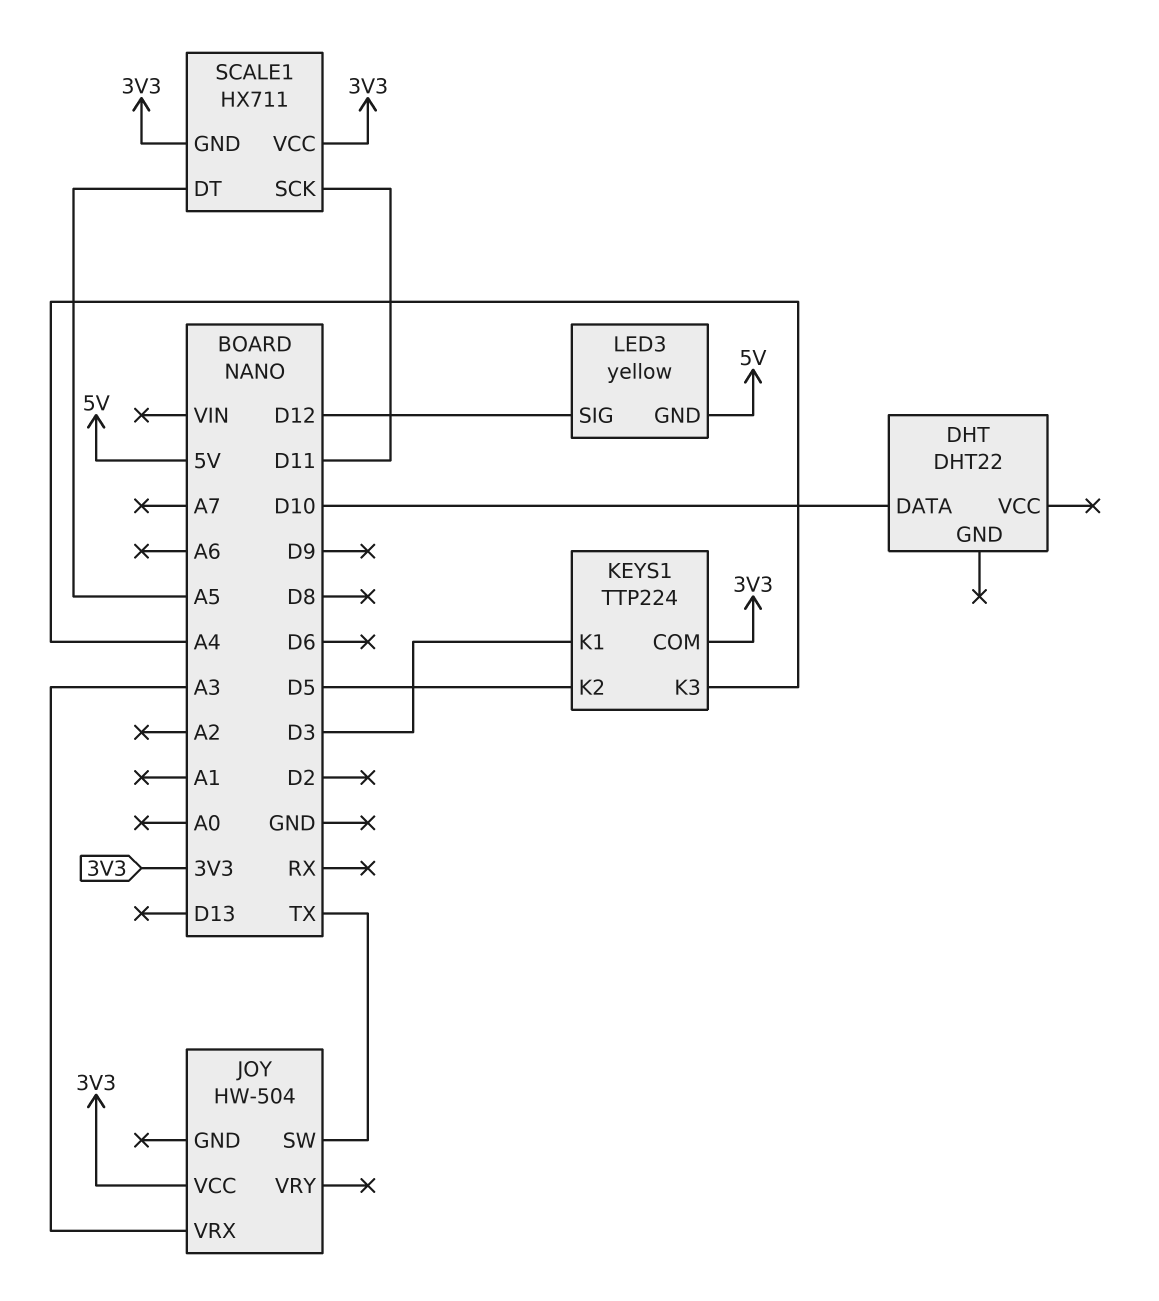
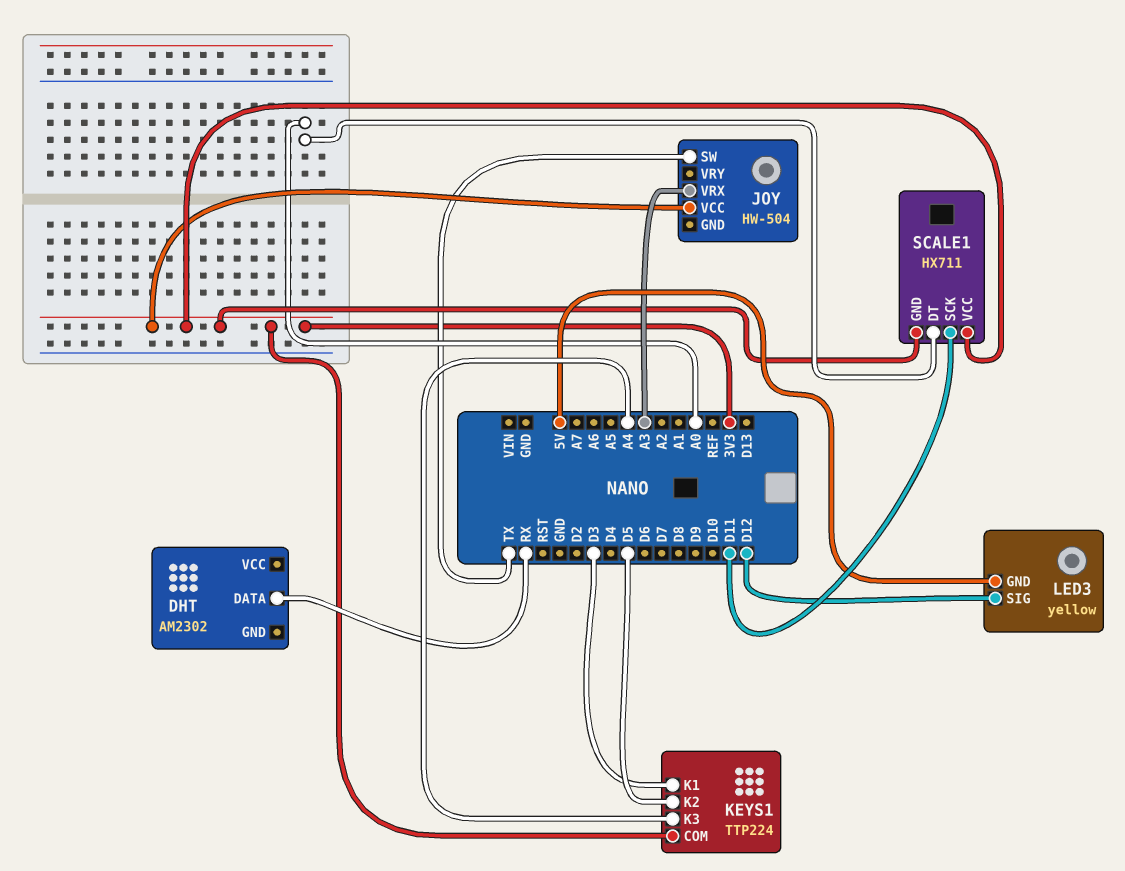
DHT: DHT22 -> AM2302
DHT pin DATA: D10 -> RX
SCALE1 pin DT: A5 -> A0

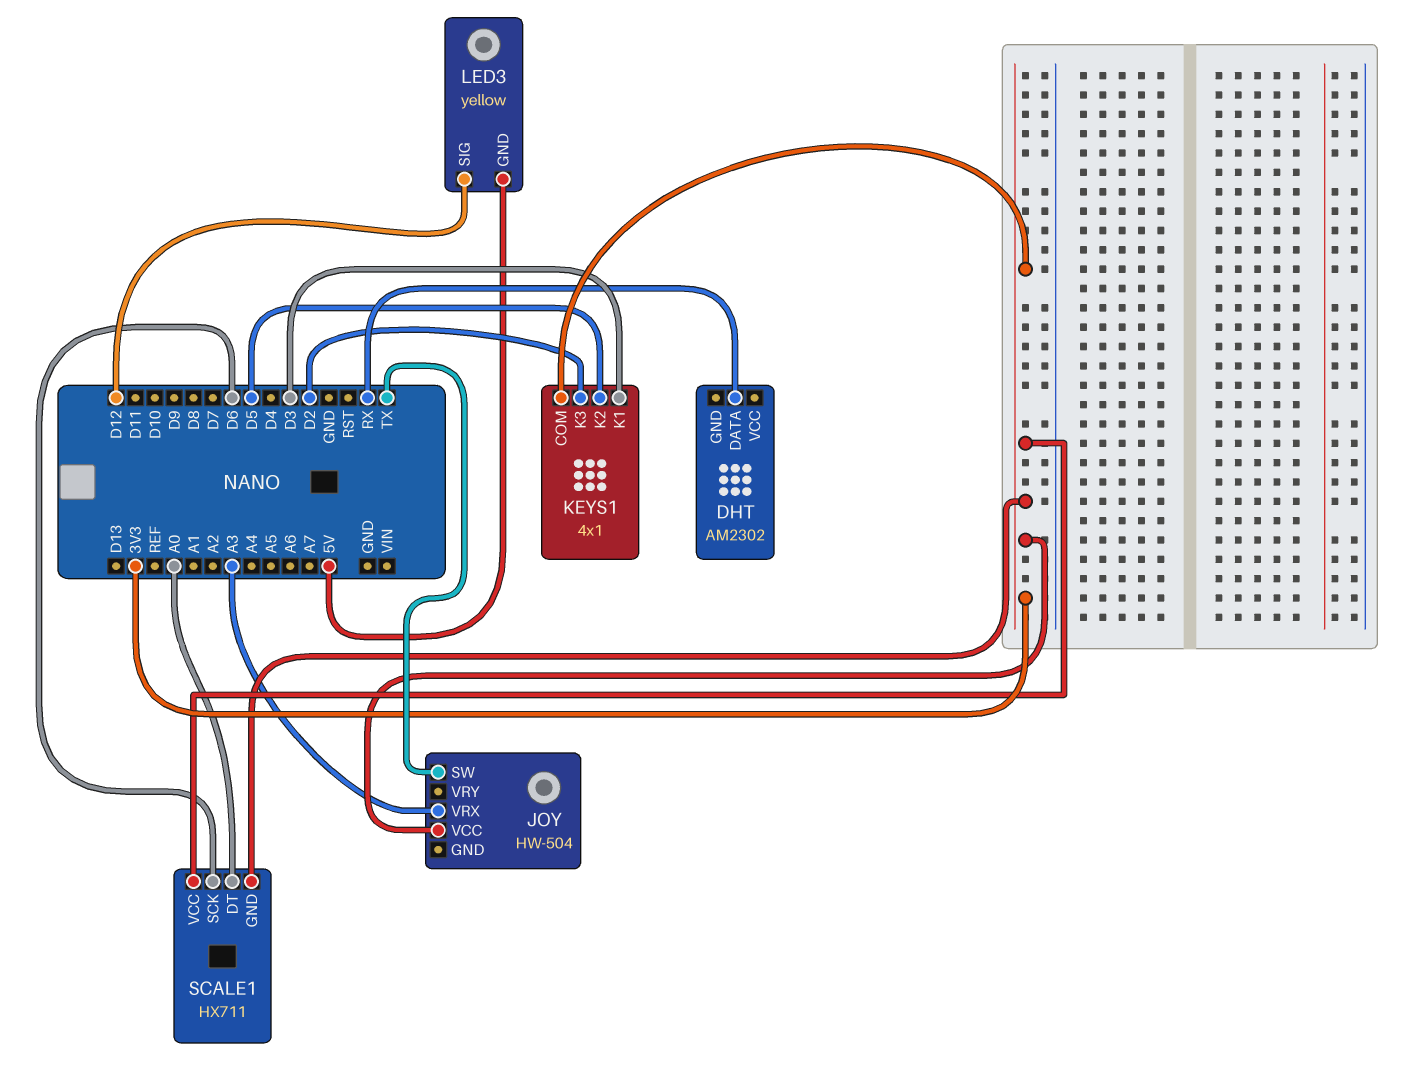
KEYS1: TTP224 -> 4x1
KEYS1 pin K3: A4 -> D2
SCALE1 pin SCK: D11 -> D6

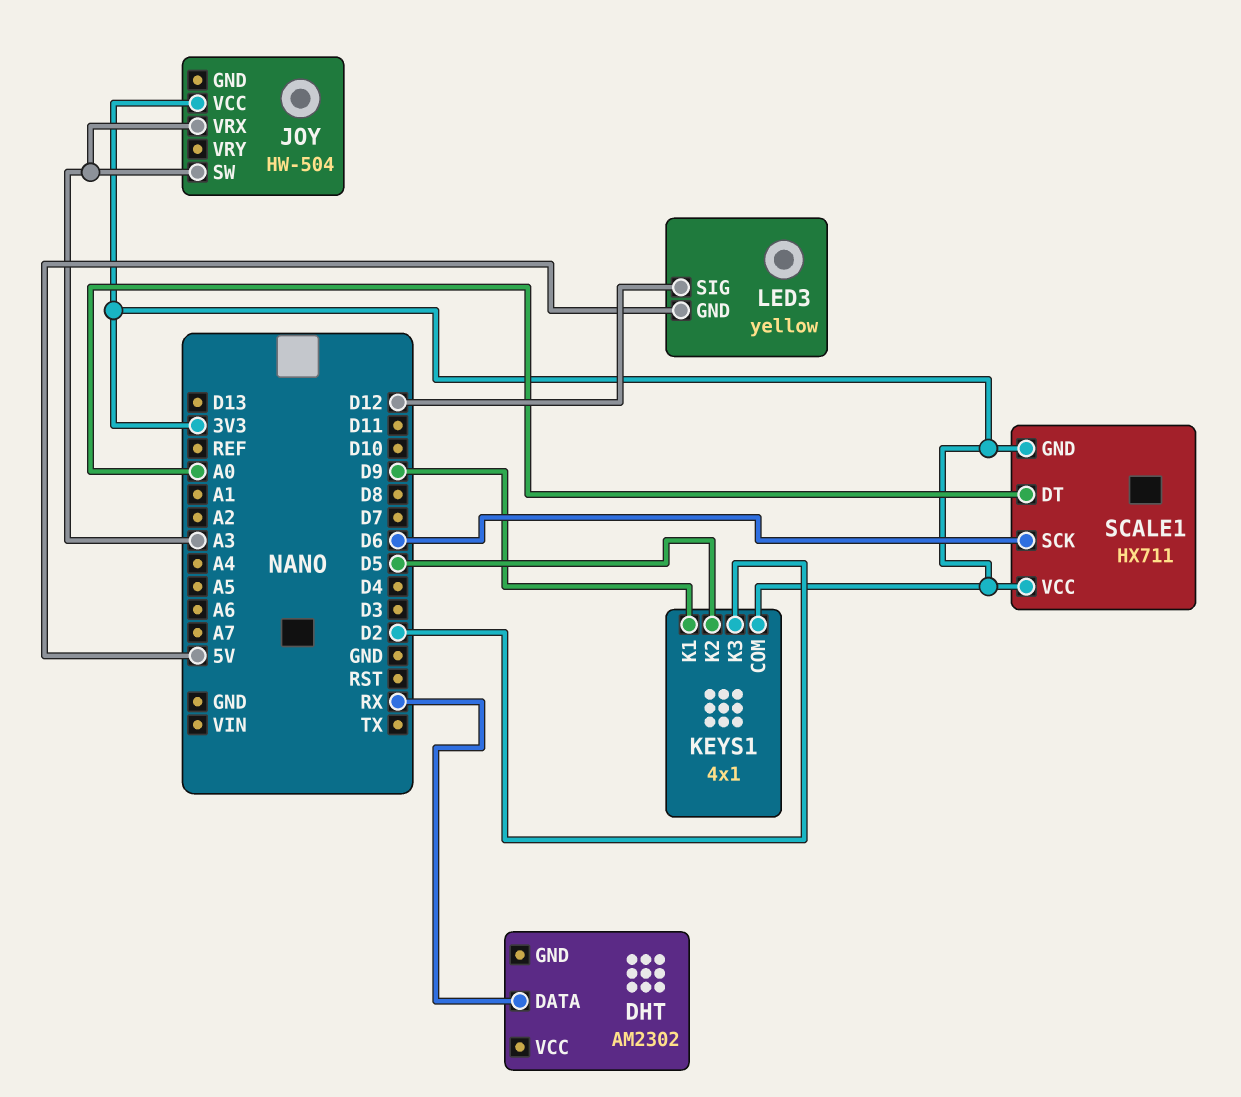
JOY pin SW: TX -> A3
KEYS1 pin K1: D3 -> D9

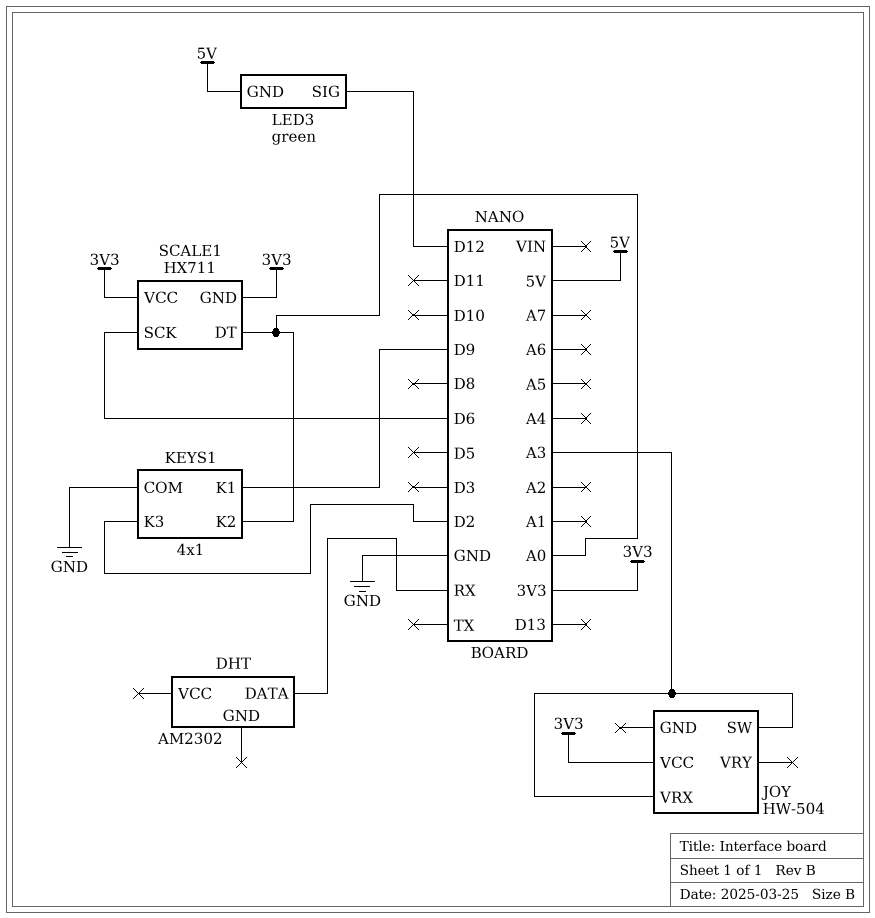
KEYS1 pin COM: 3V3 -> GND
KEYS1 pin K2: D5 -> A0
LED3: yellow -> green

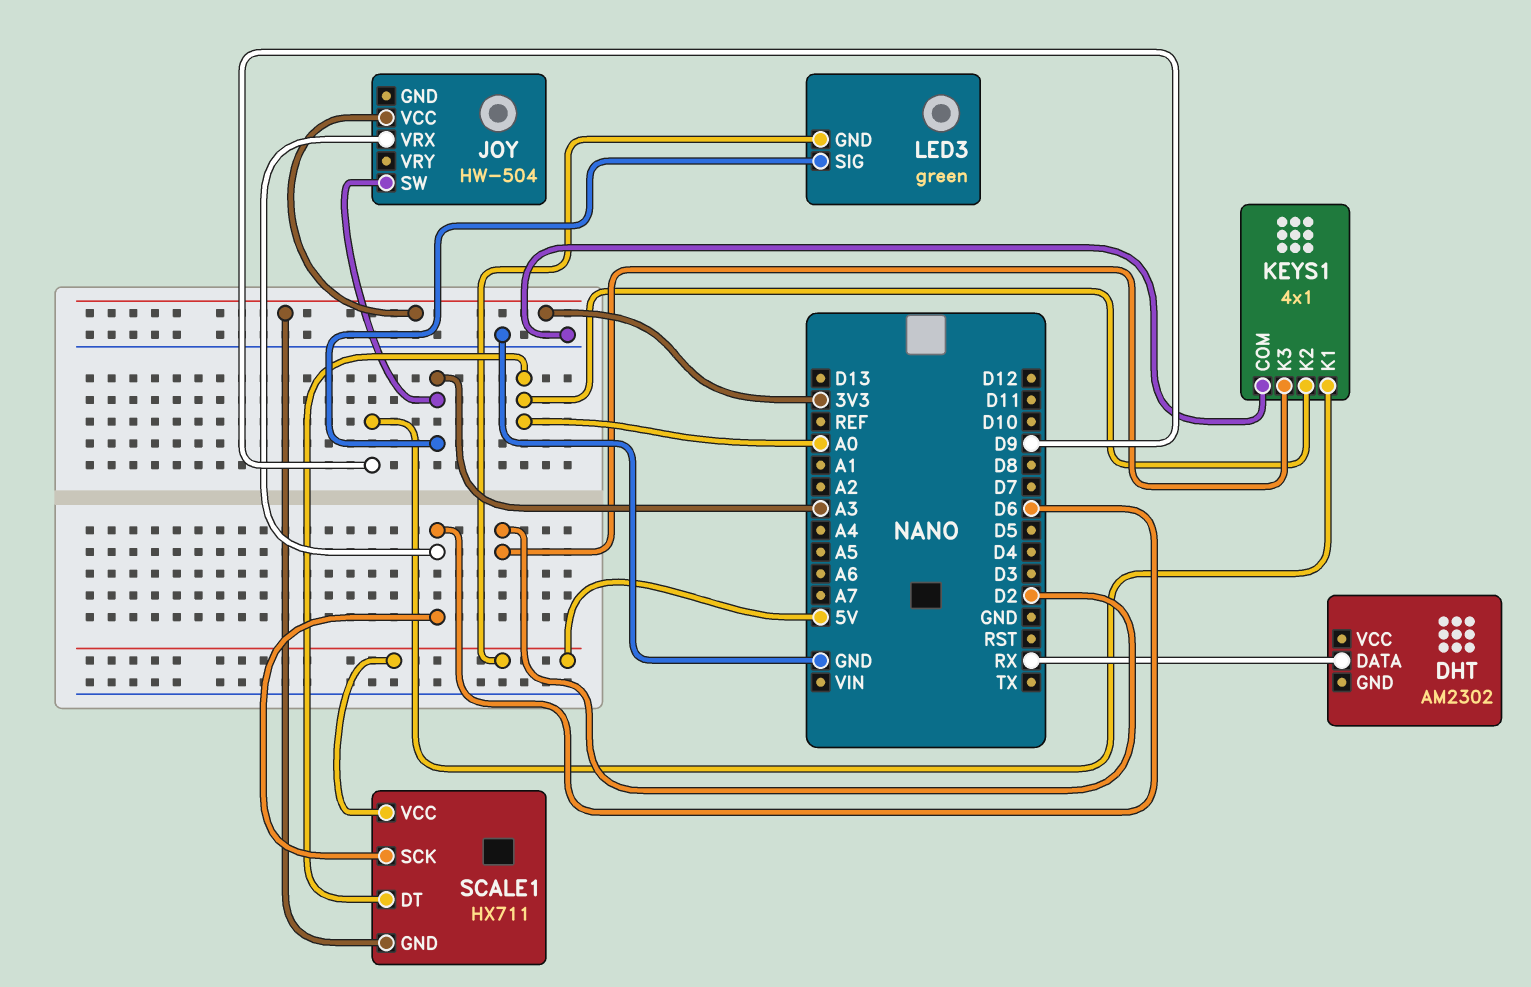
JOY pin VRX: A3 -> D6
LED3 pin SIG: D12 -> A3
SCALE1 pin VCC: 3V3 -> 5V

